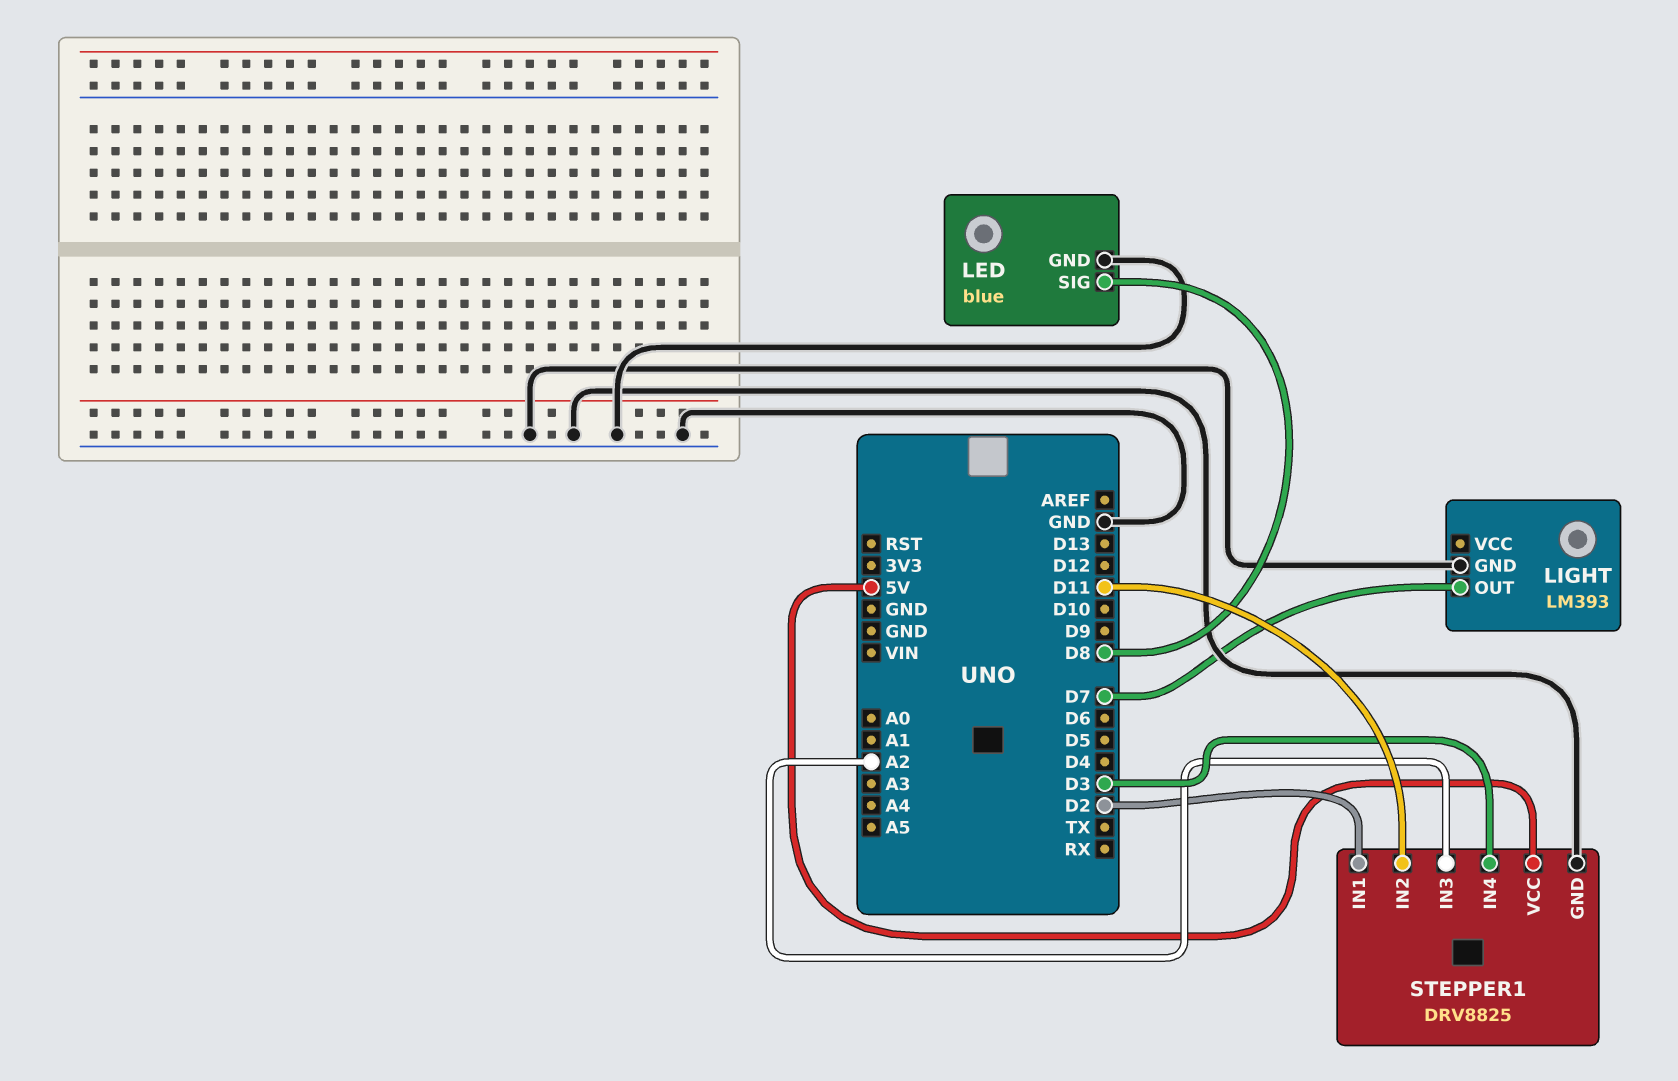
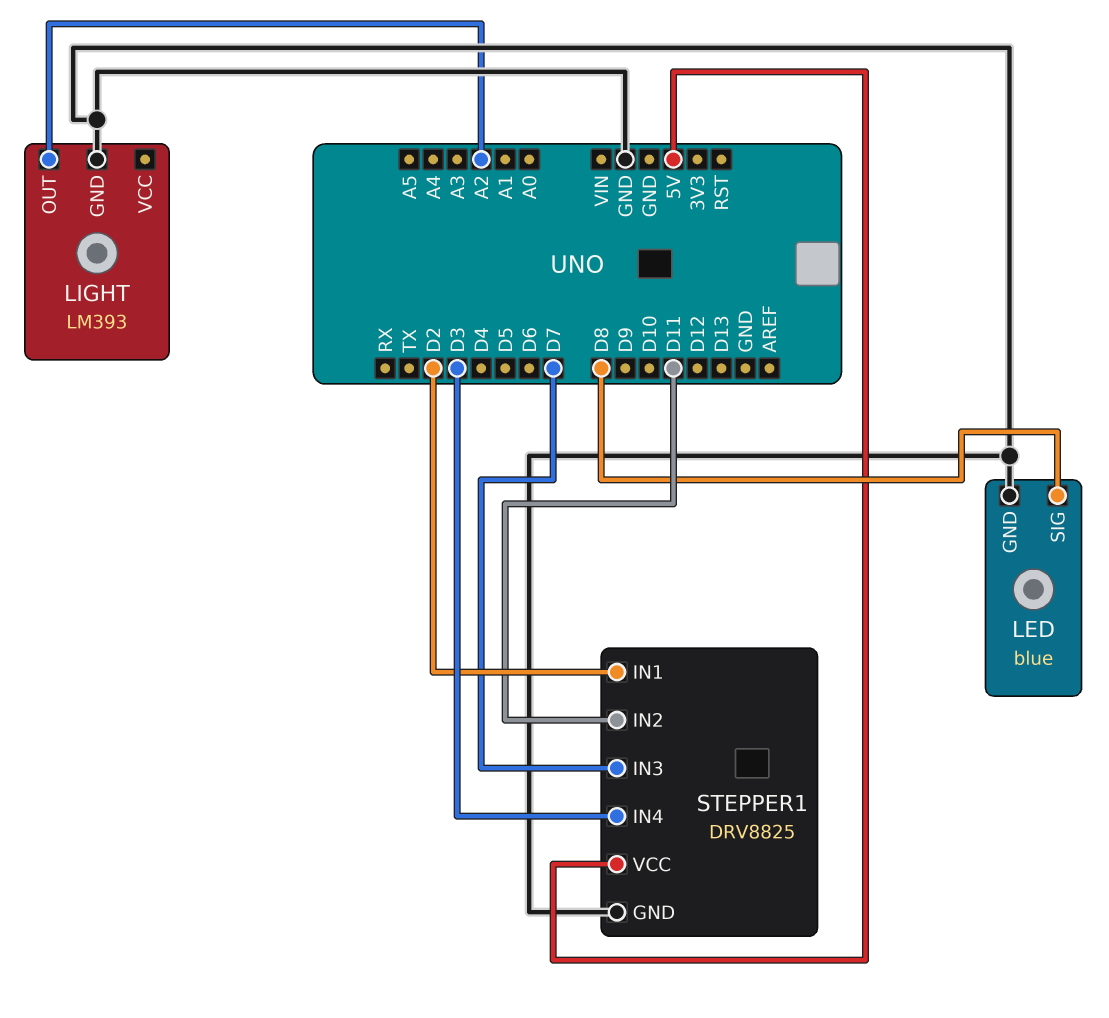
LIGHT pin OUT: D7 -> A2
STEPPER1 pin IN3: A2 -> D7

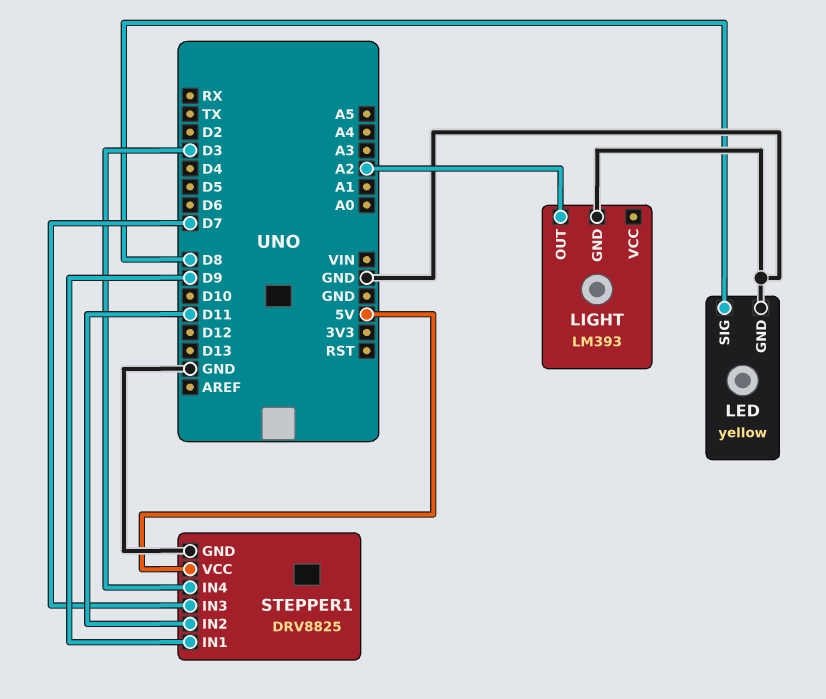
LED: blue -> yellow
STEPPER1 pin IN1: D2 -> D9

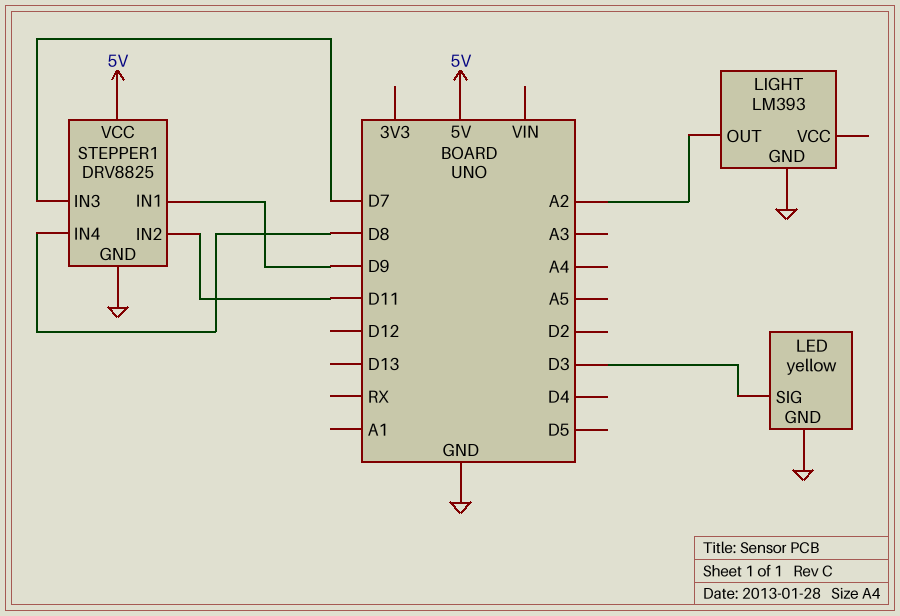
LED pin SIG: D8 -> D3
STEPPER1 pin IN4: D3 -> D8

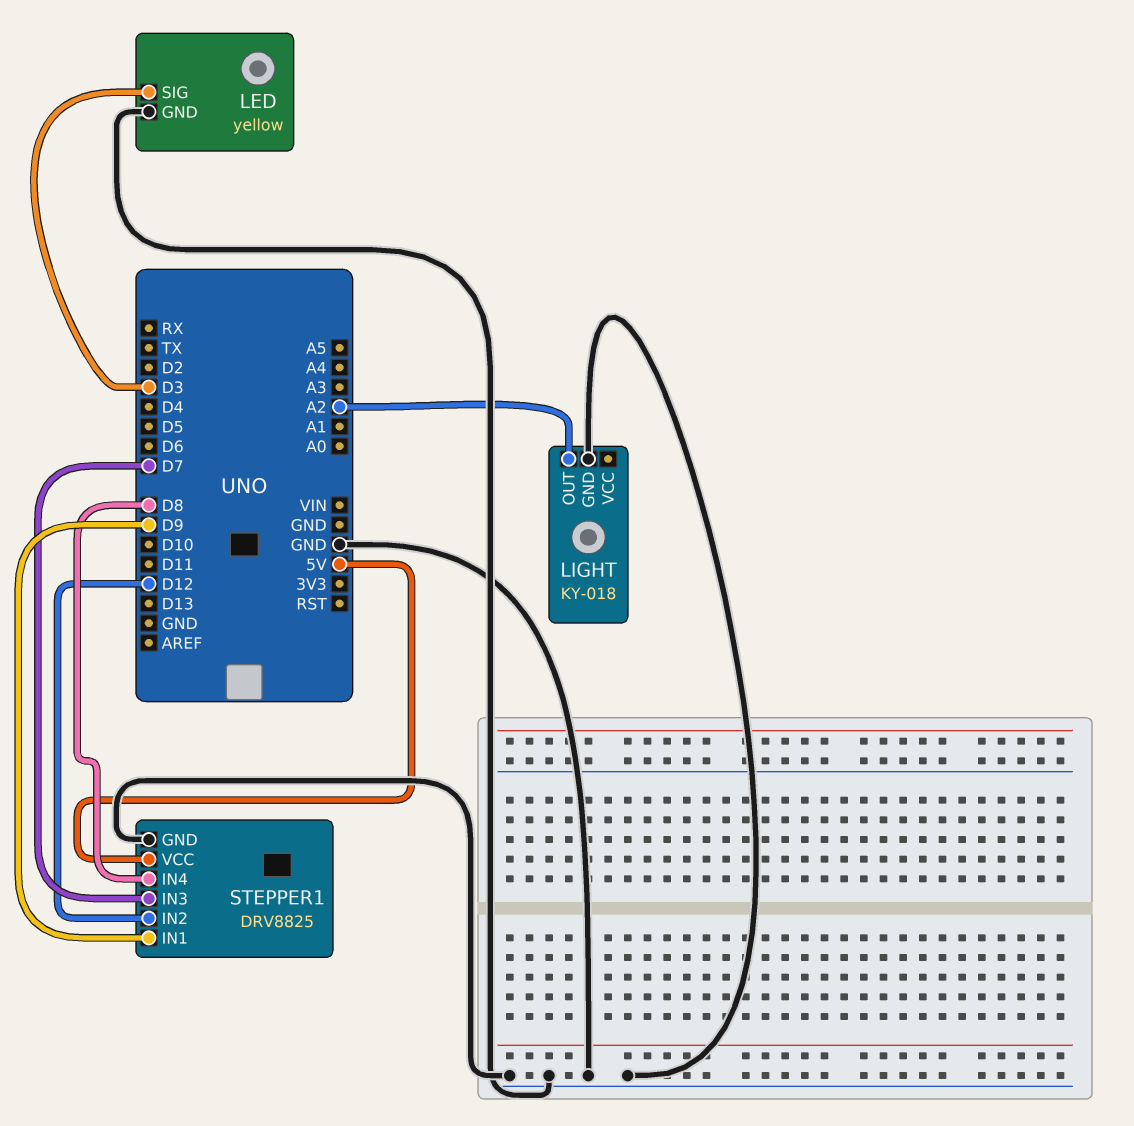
LIGHT: LM393 -> KY-018
STEPPER1 pin IN2: D11 -> D12

